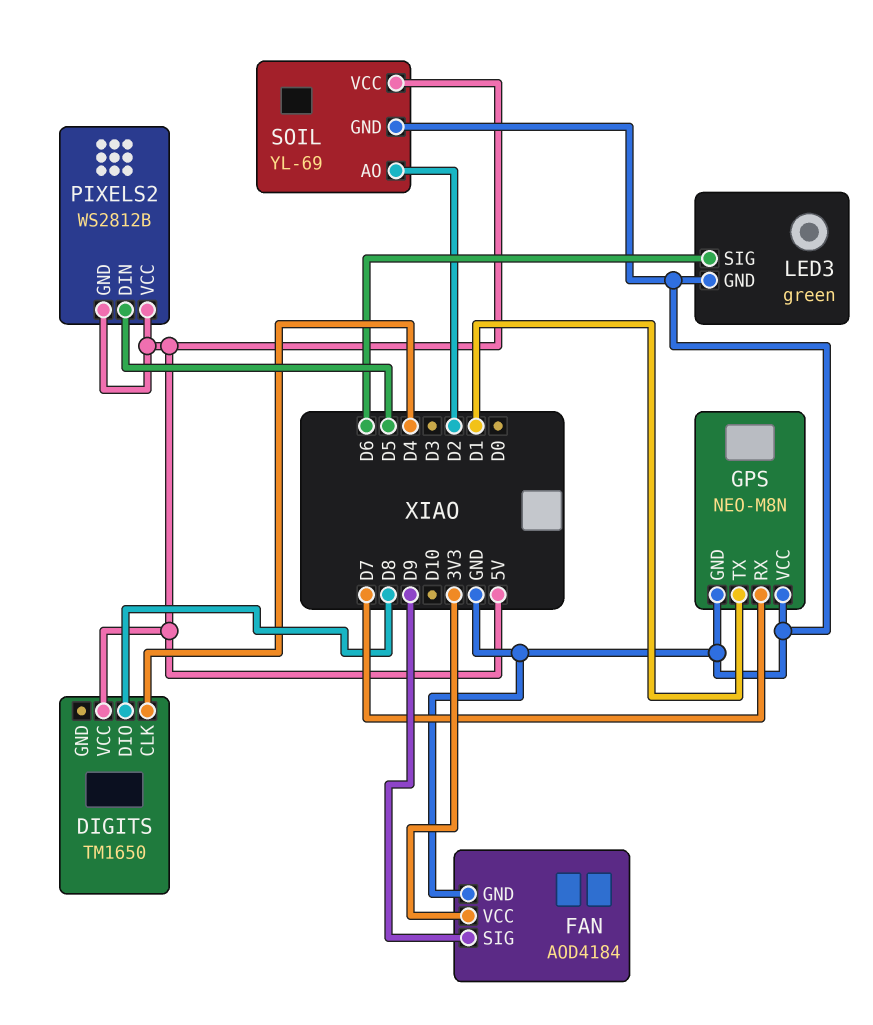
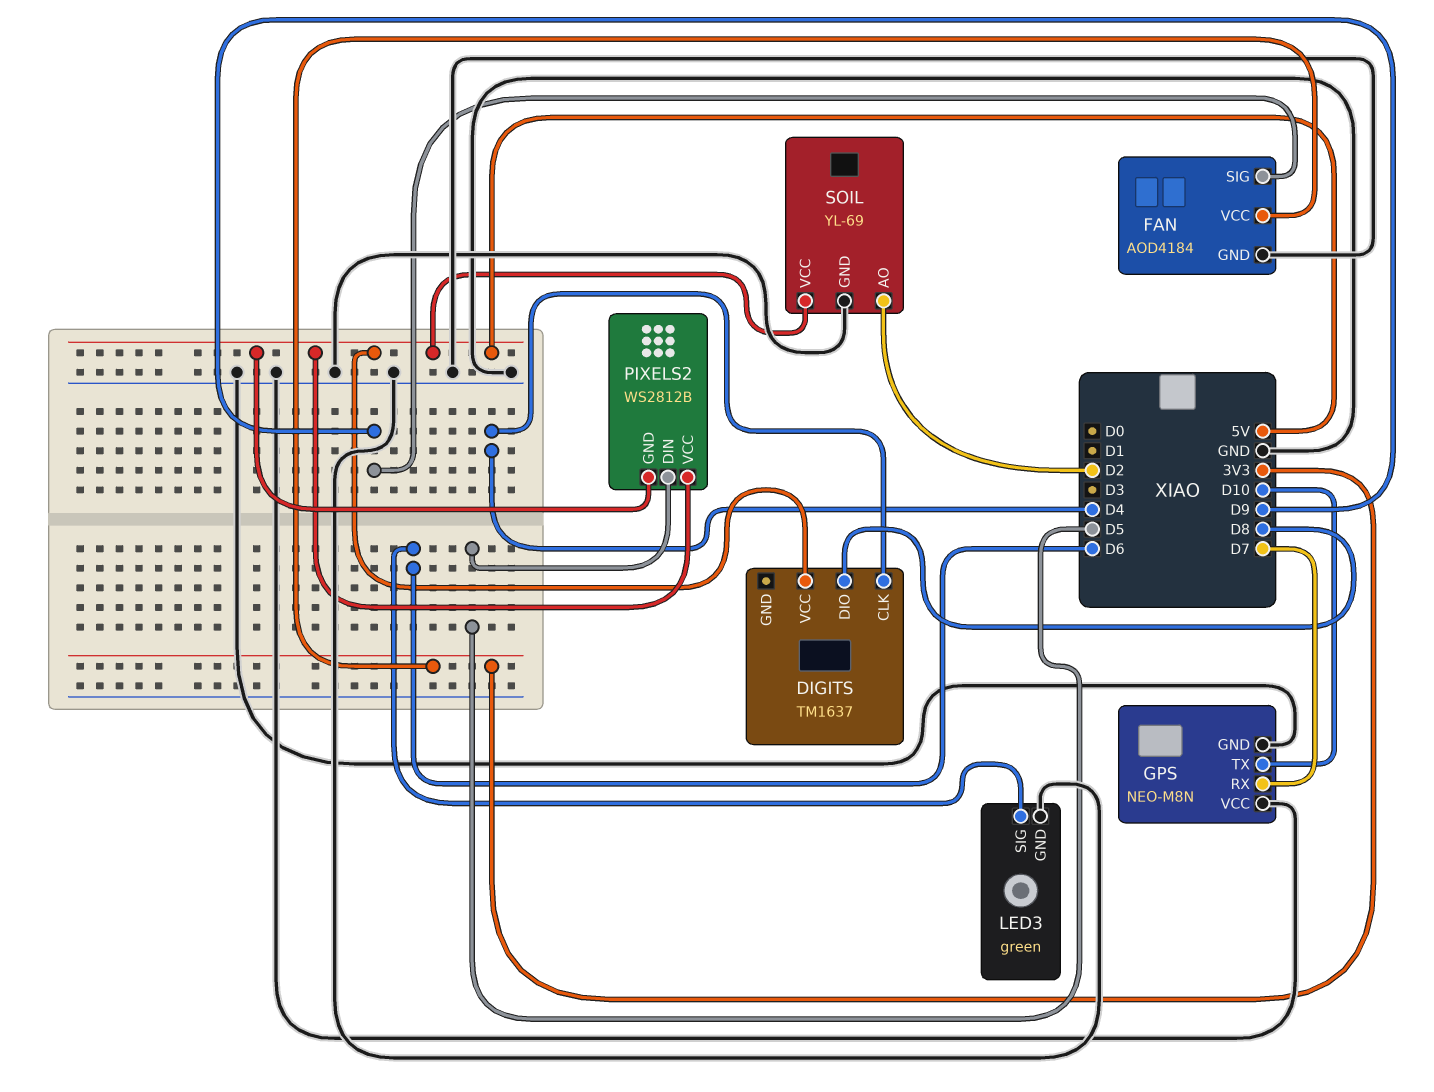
DIGITS: TM1650 -> TM1637
GPS pin TX: D1 -> D10

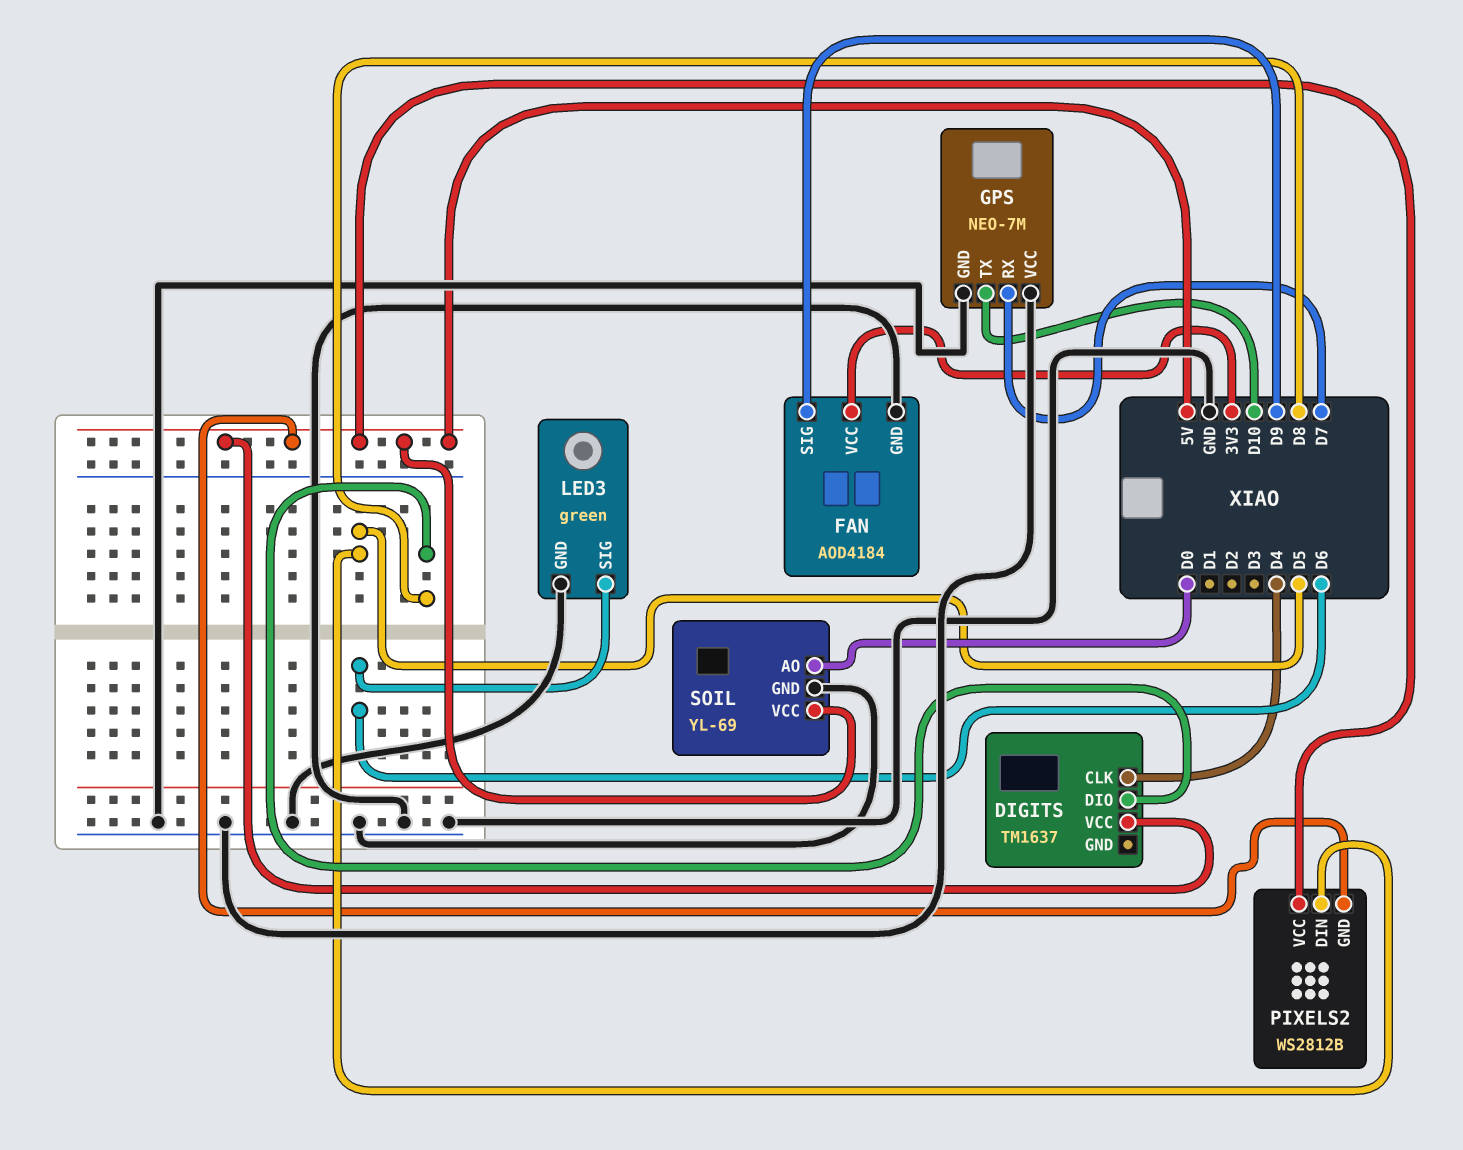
GPS: NEO-M8N -> NEO-7M
SOIL pin AO: D2 -> D0

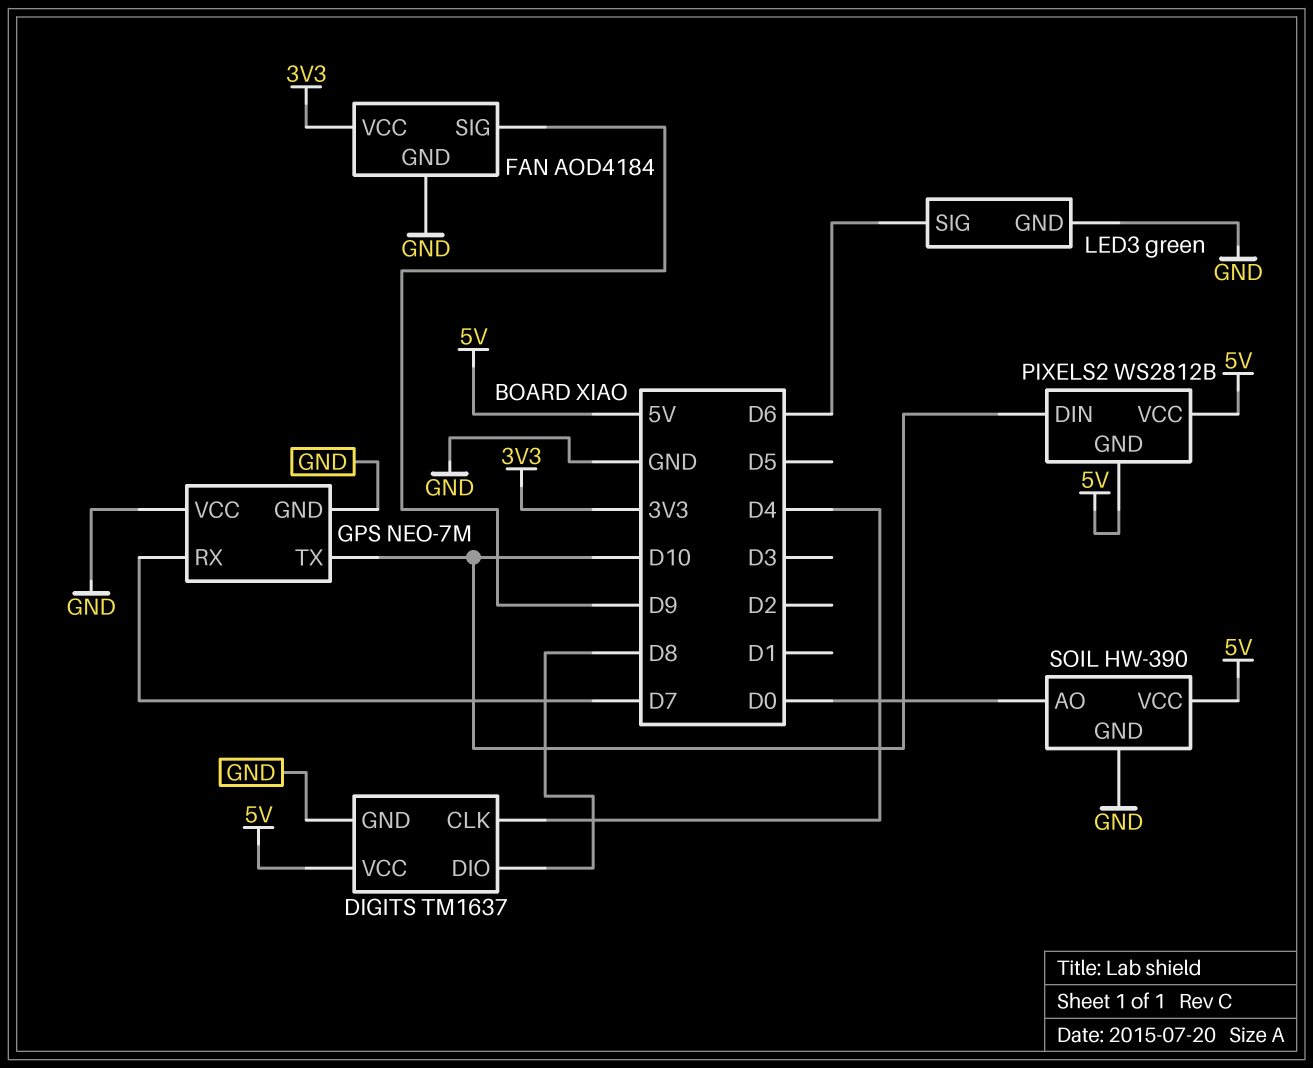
DIGITS pin GND: none -> GND
PIXELS2 pin DIN: D5 -> D10
SOIL: YL-69 -> HW-390

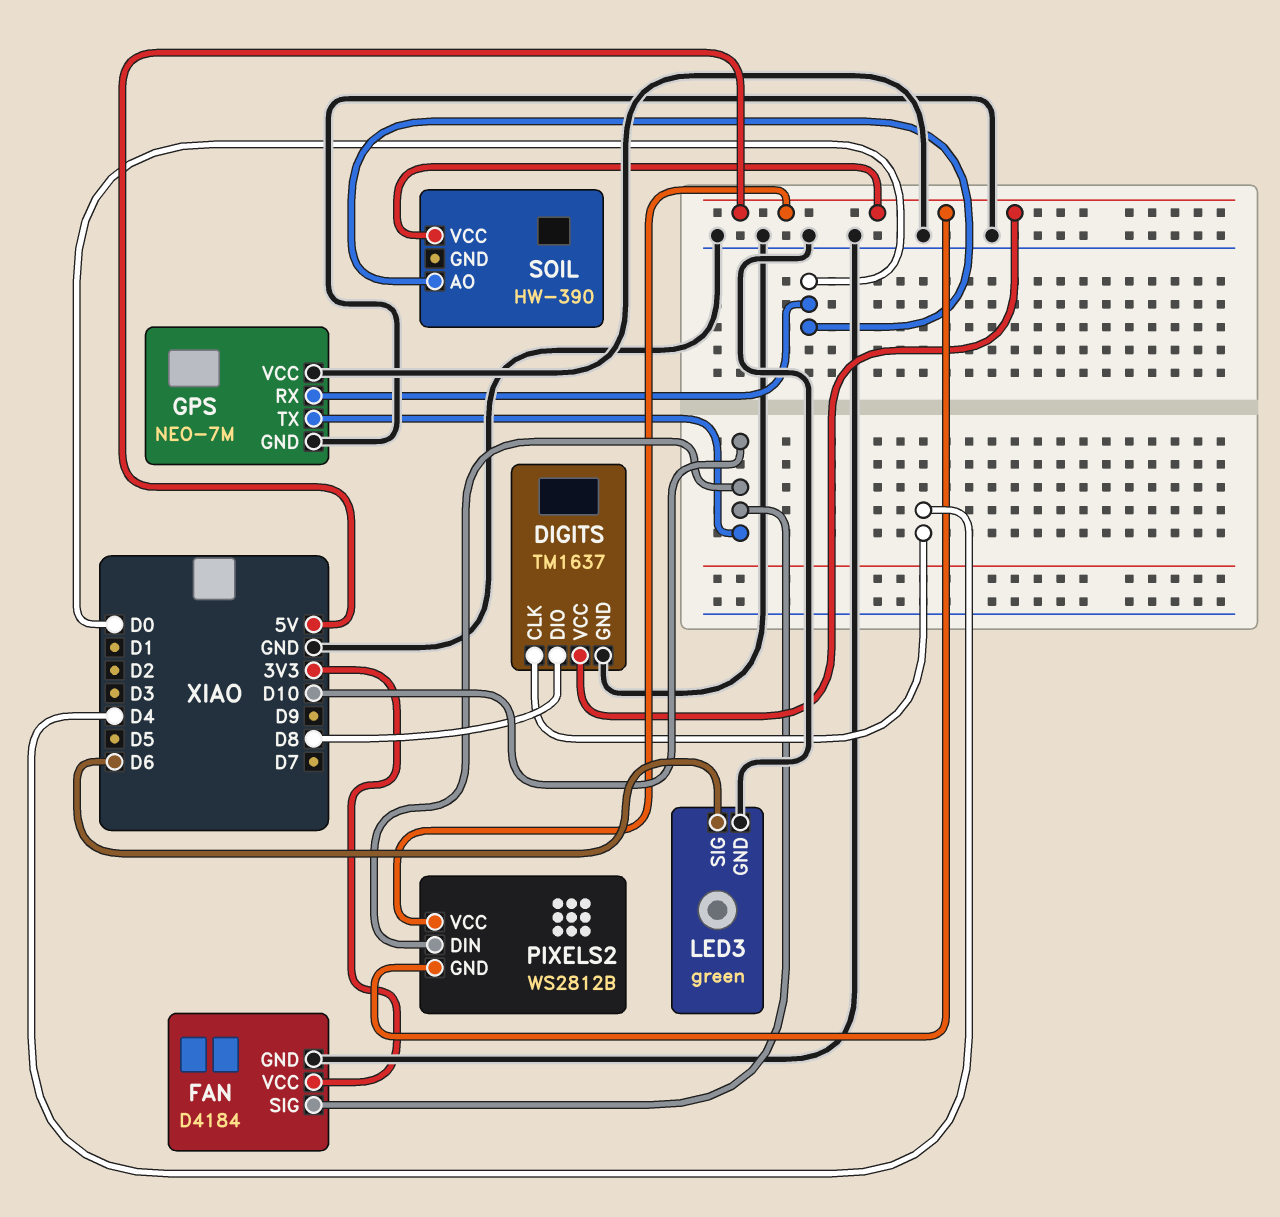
FAN: AOD4184 -> D4184
FAN pin SIG: D9 -> D10
GPS pin RX: D7 -> D0
SOIL pin GND: GND -> none

